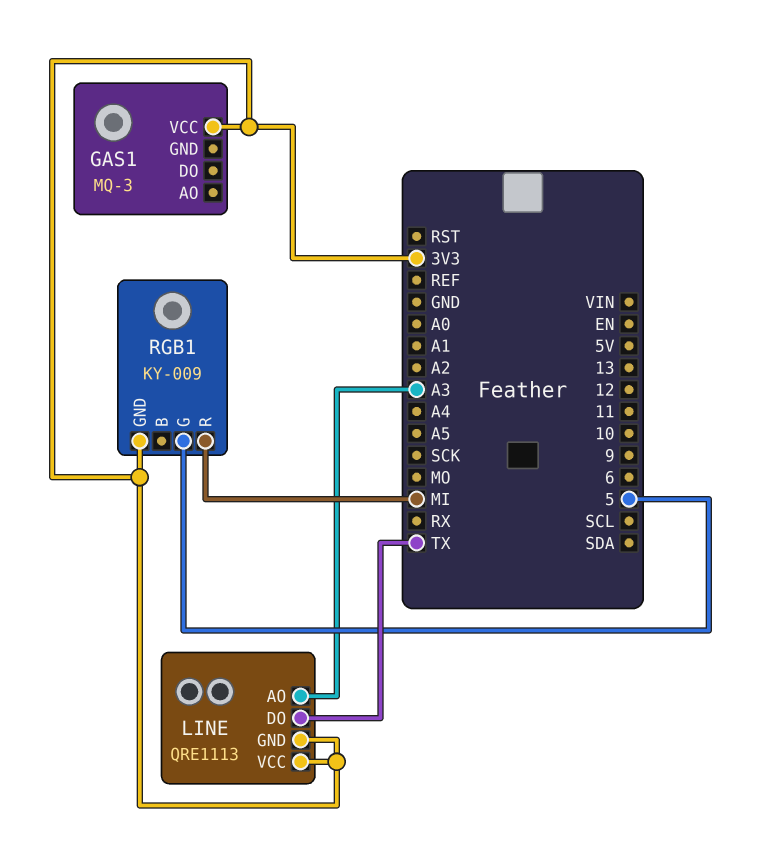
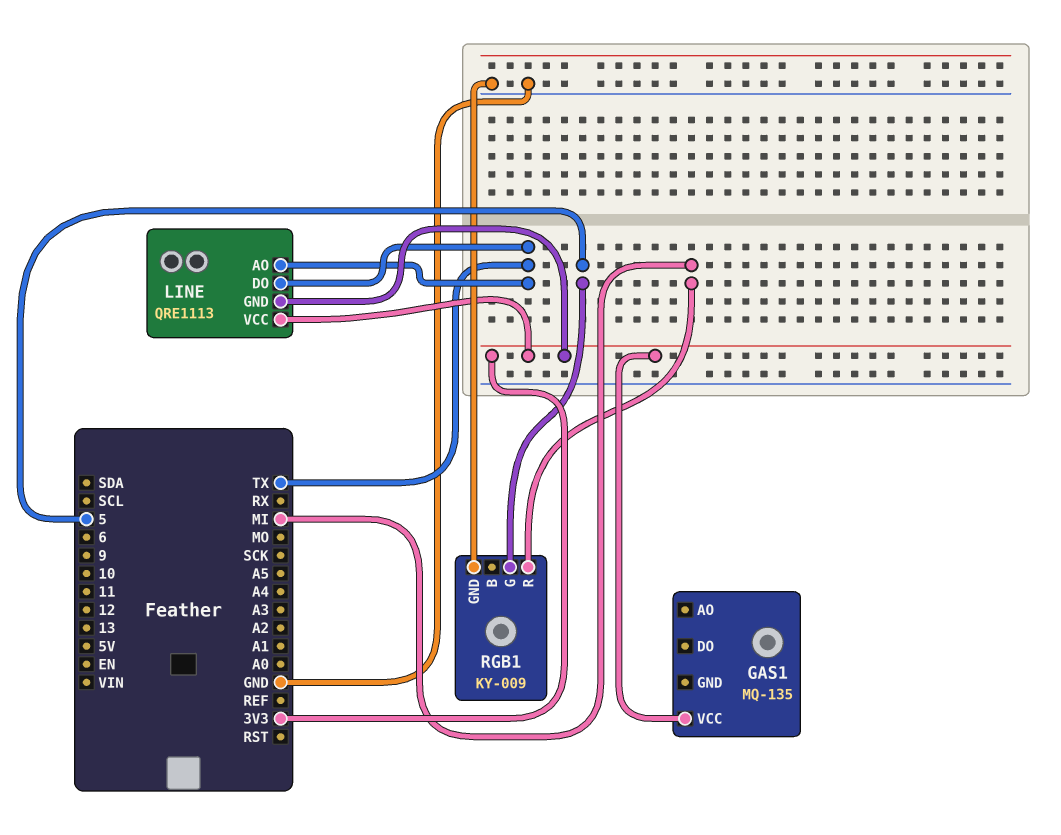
GAS1: MQ-3 -> MQ-135
LINE pin AO: A3 -> TX
RGB1 pin GND: 3V3 -> GND

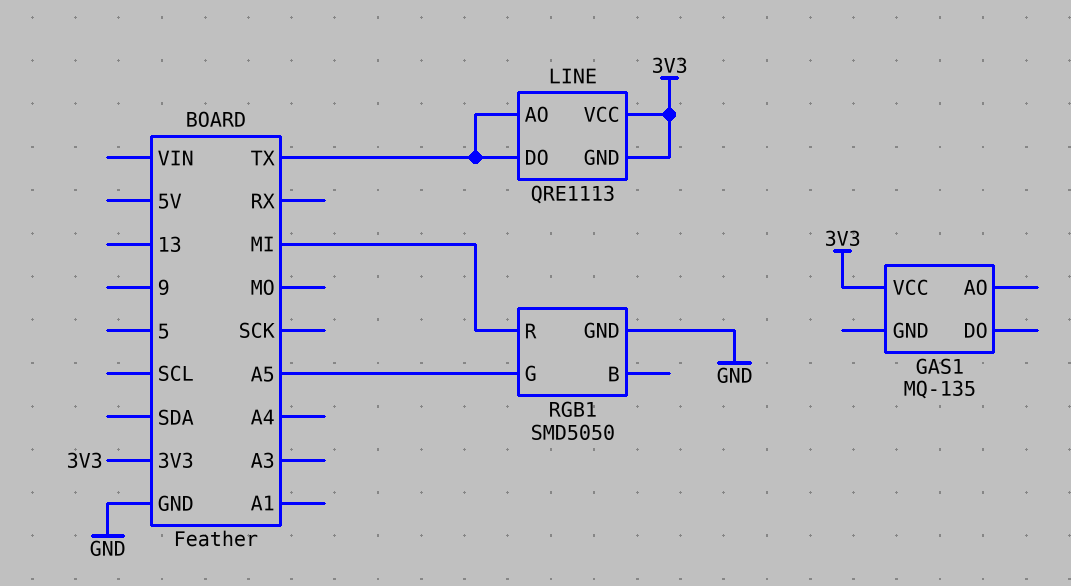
RGB1: KY-009 -> SMD5050
RGB1 pin G: 5 -> A5

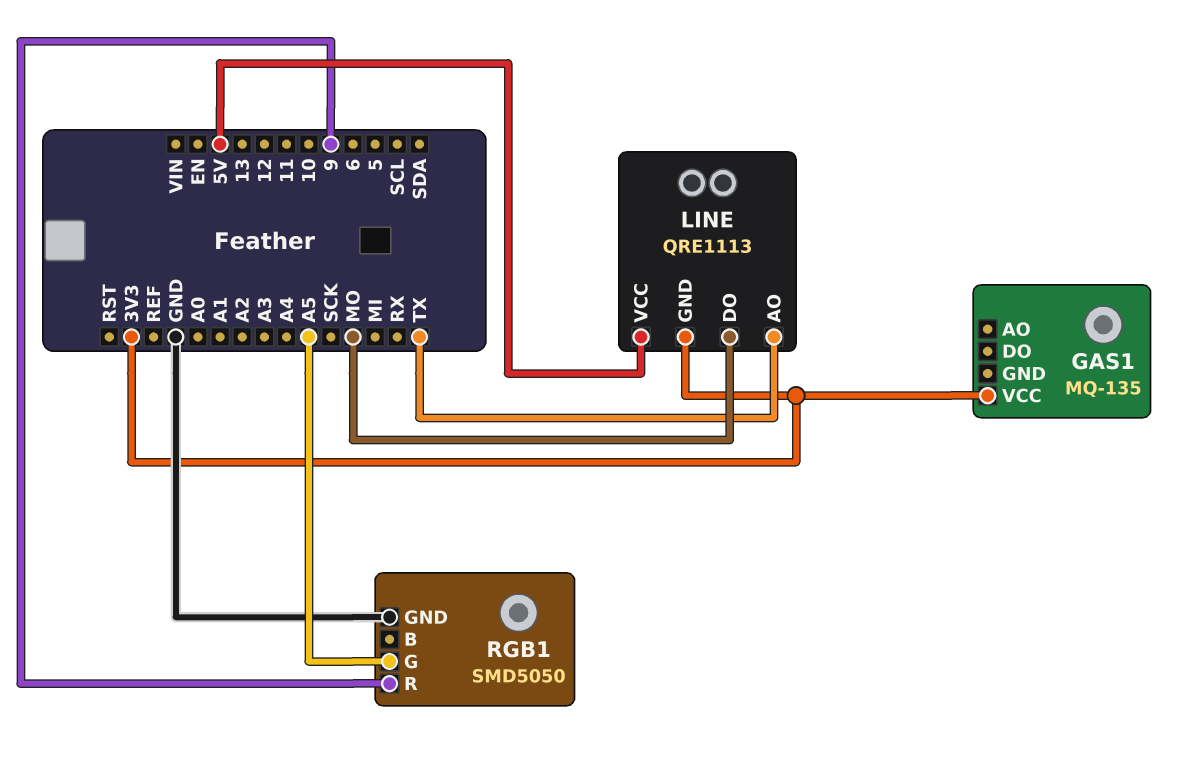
LINE pin DO: TX -> MO
LINE pin VCC: 3V3 -> 5V
RGB1 pin R: MI -> 9

